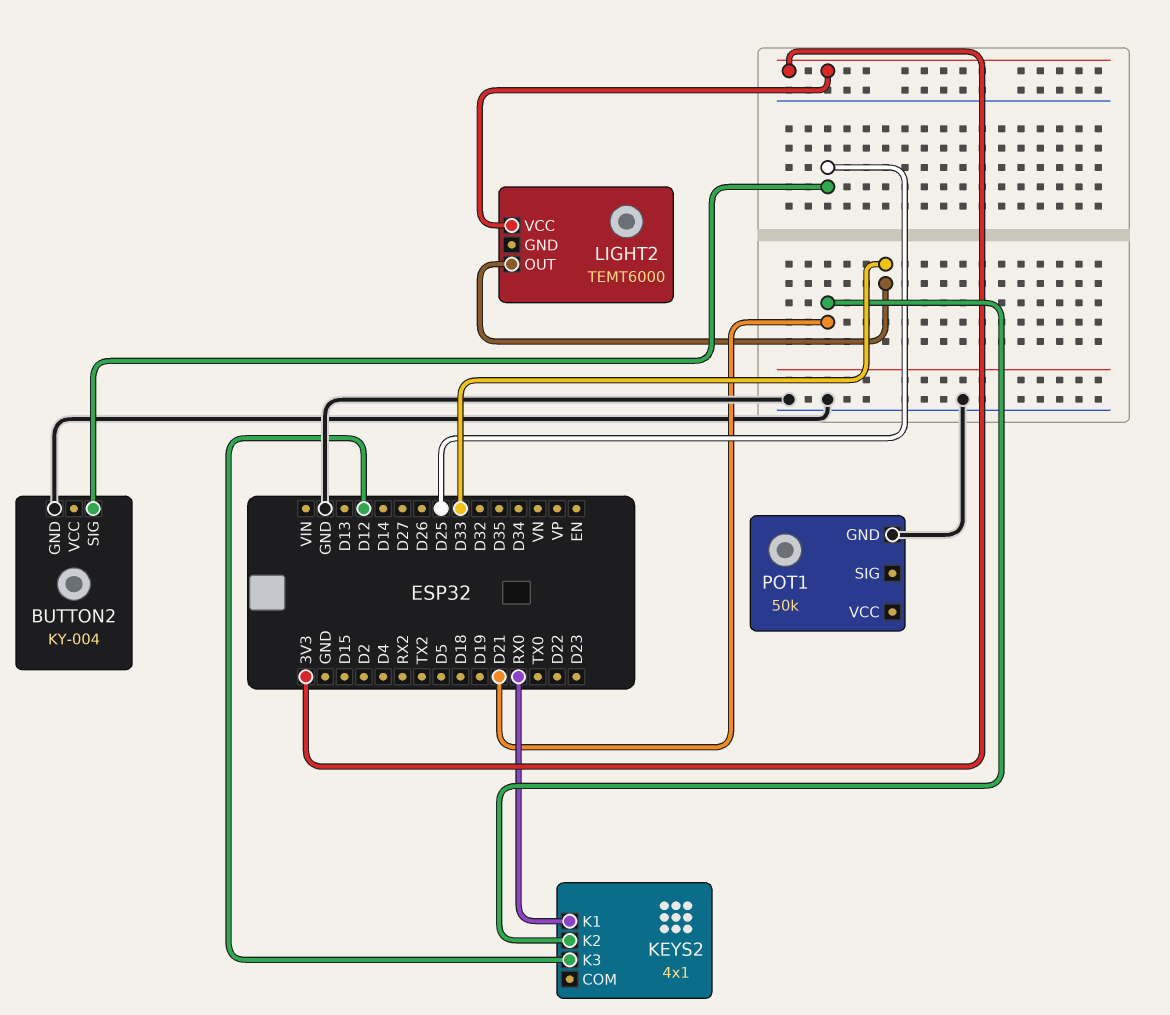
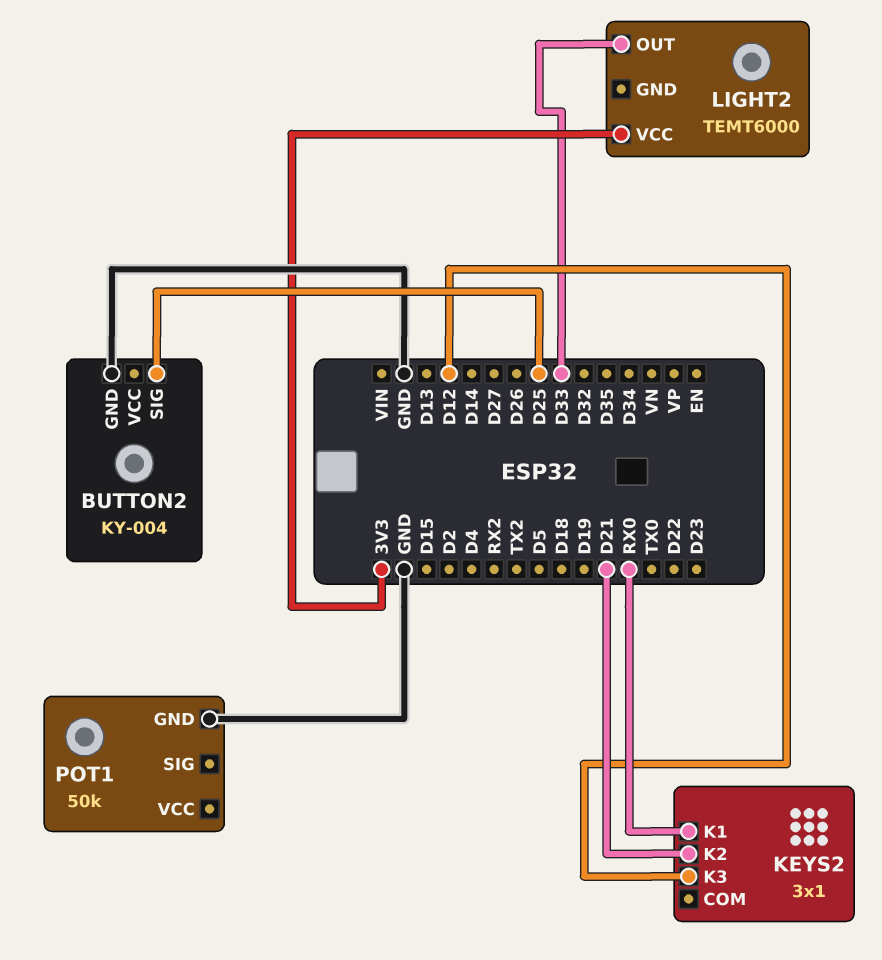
KEYS2: 4x1 -> 3x1

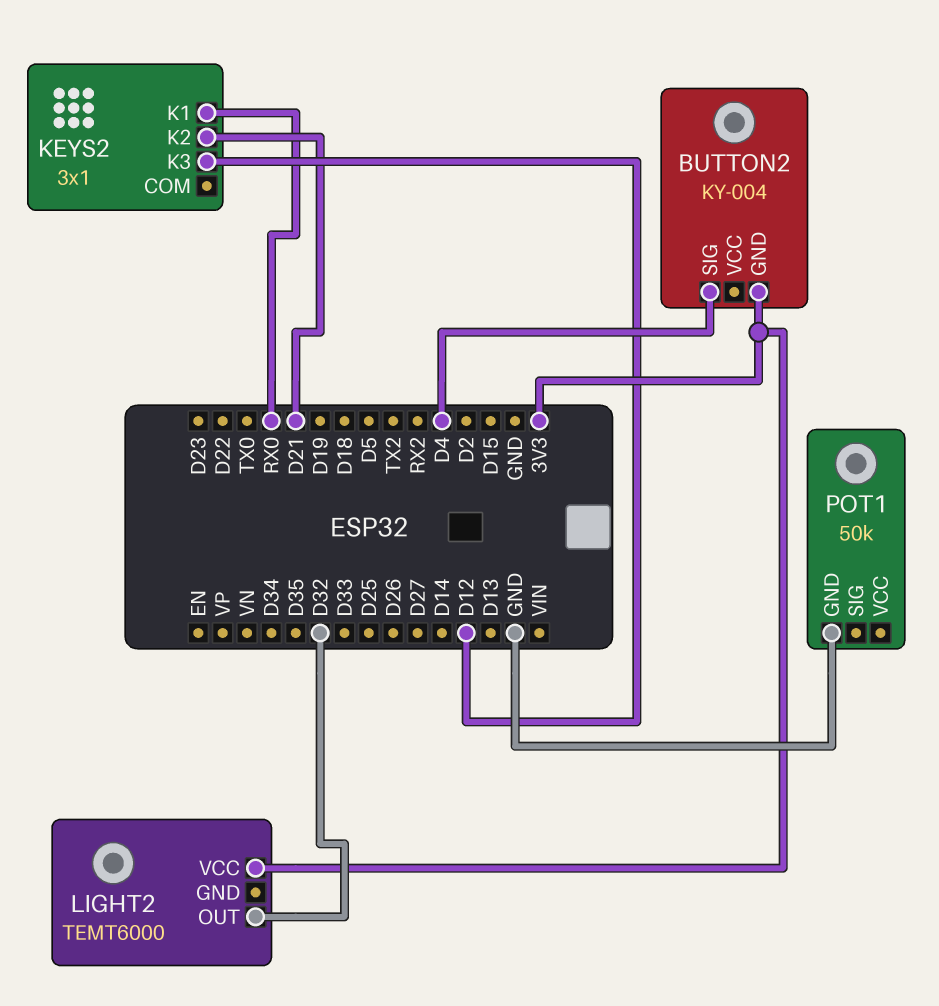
BUTTON2 pin GND: GND -> 3V3
BUTTON2 pin SIG: D25 -> D4
LIGHT2 pin OUT: D33 -> D32

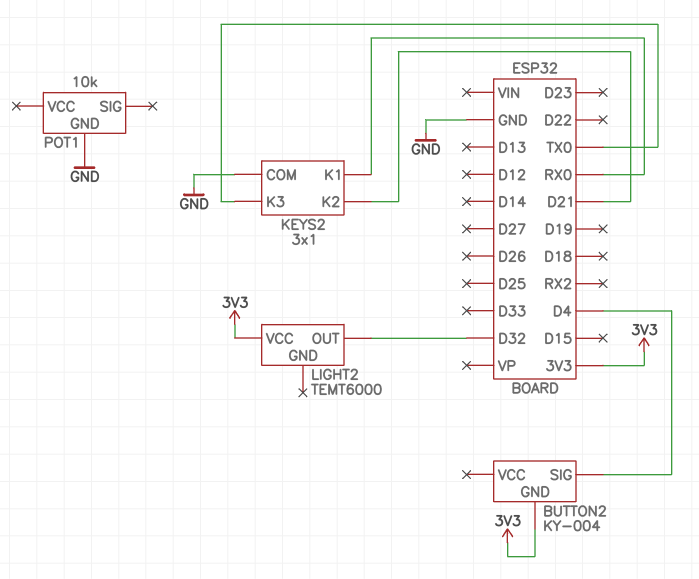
KEYS2 pin COM: none -> GND
KEYS2 pin K3: D12 -> TX0
POT1: 50k -> 10k

